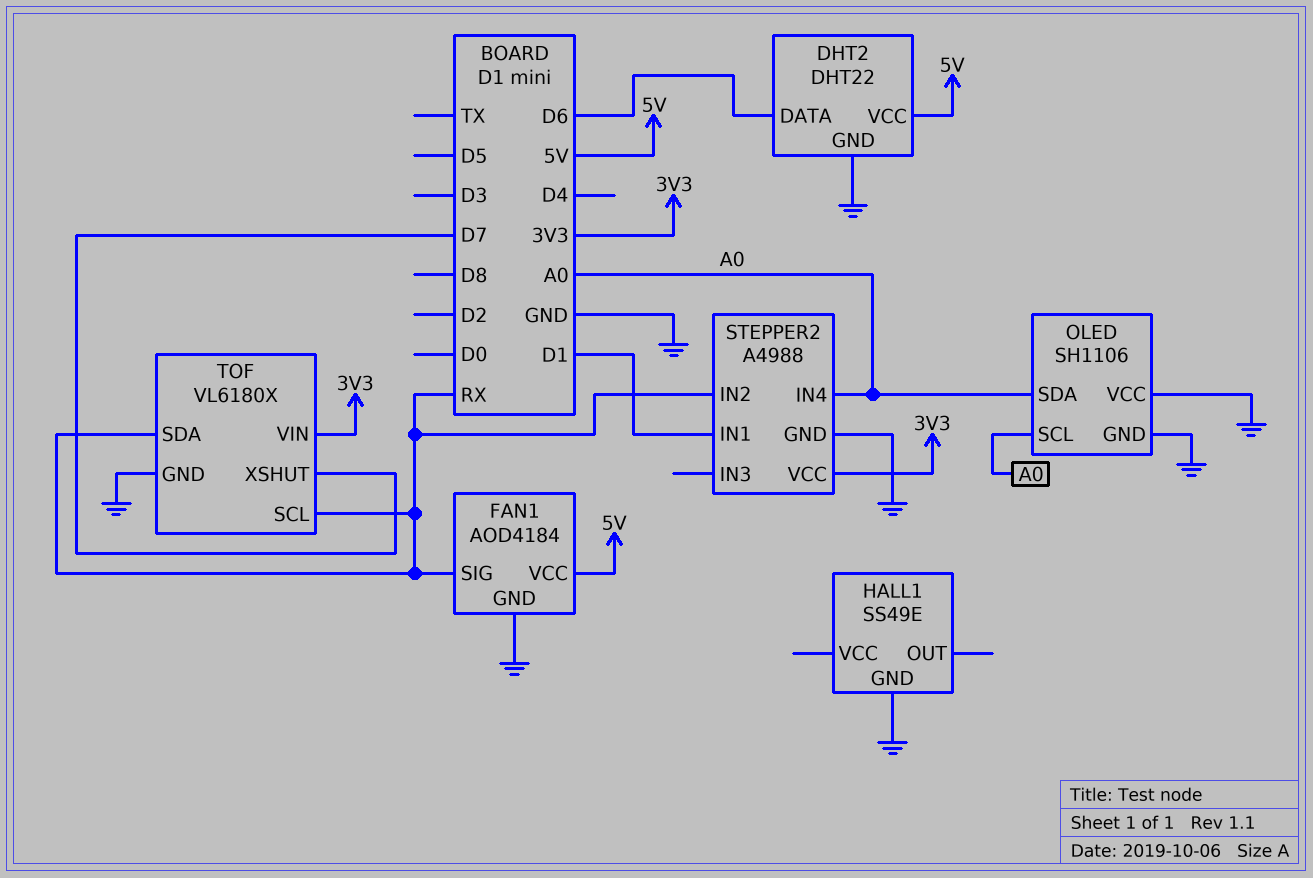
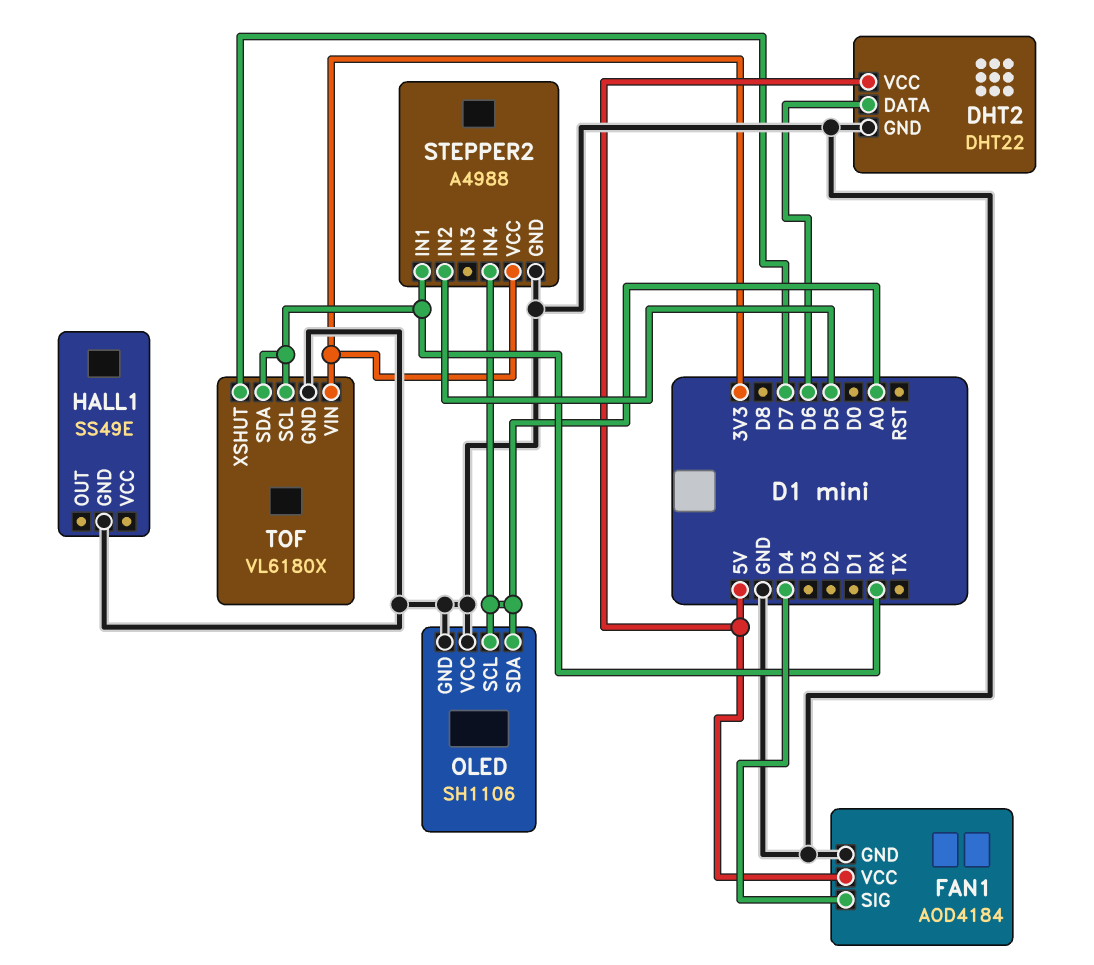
FAN1 pin SIG: RX -> D4
STEPPER2 pin IN1: D1 -> RX
STEPPER2 pin IN2: RX -> D5

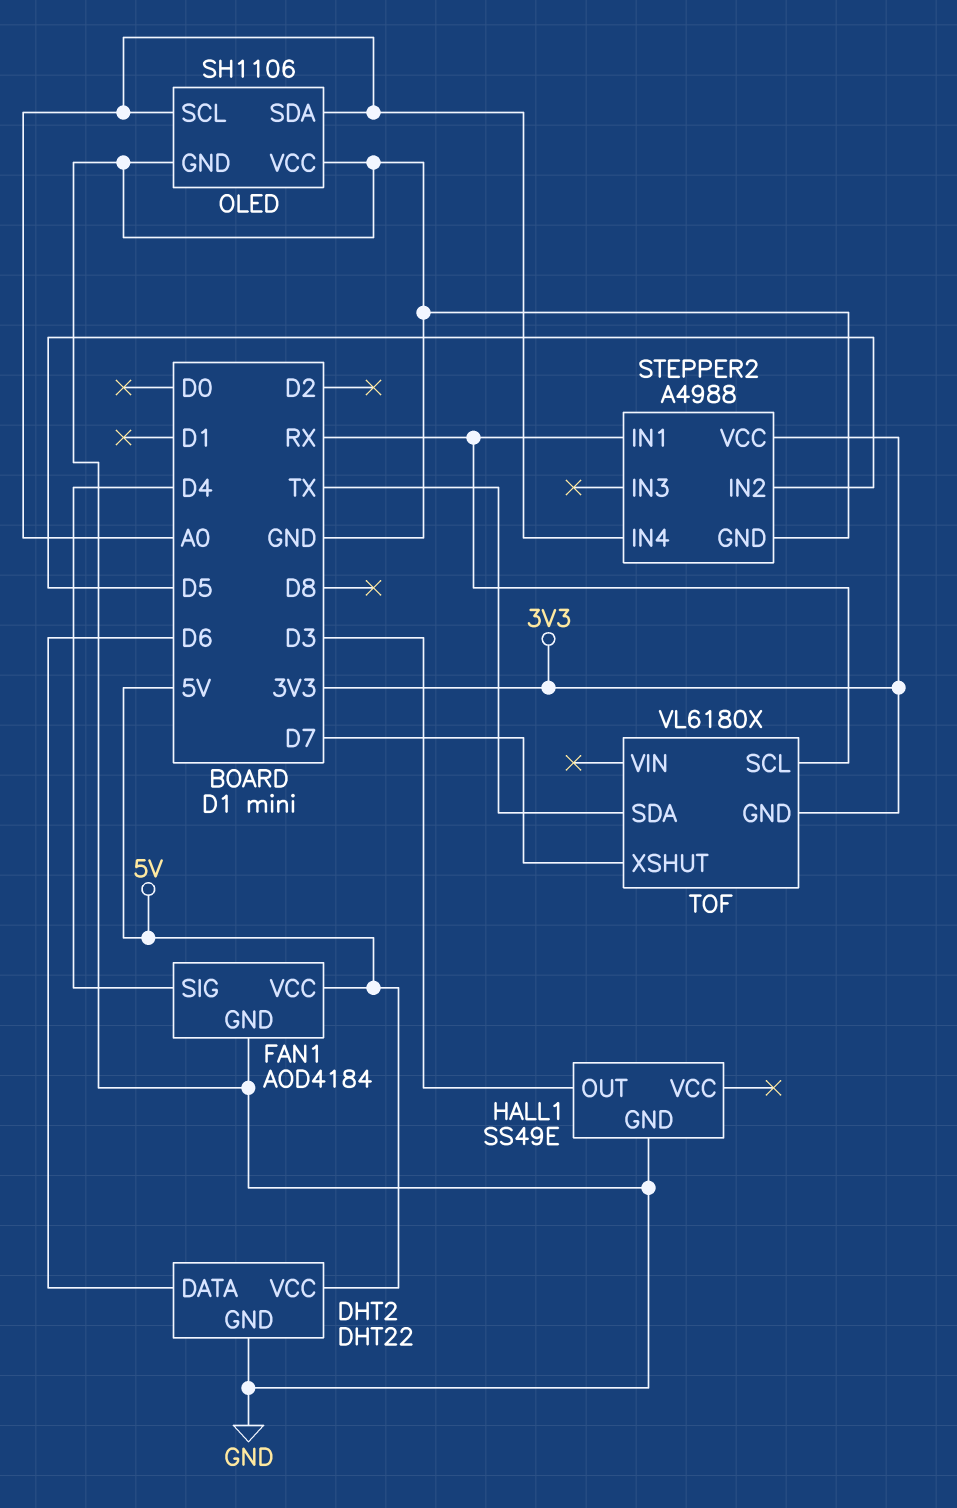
HALL1 pin OUT: none -> D3
TOF pin GND: GND -> 3V3
TOF pin SDA: RX -> TX
TOF pin VIN: 3V3 -> none

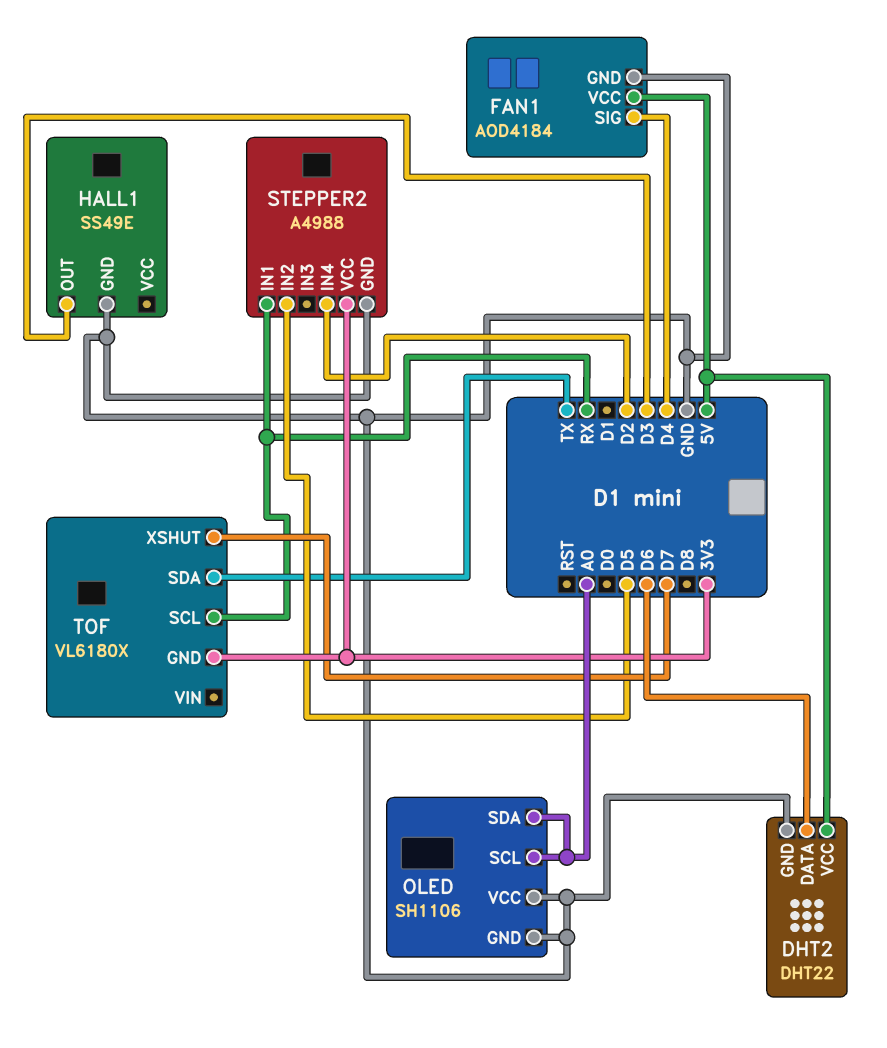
STEPPER2 pin IN4: A0 -> D2

